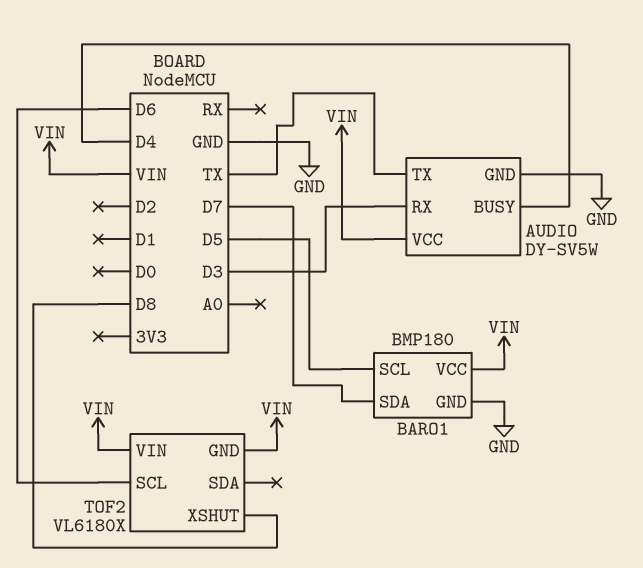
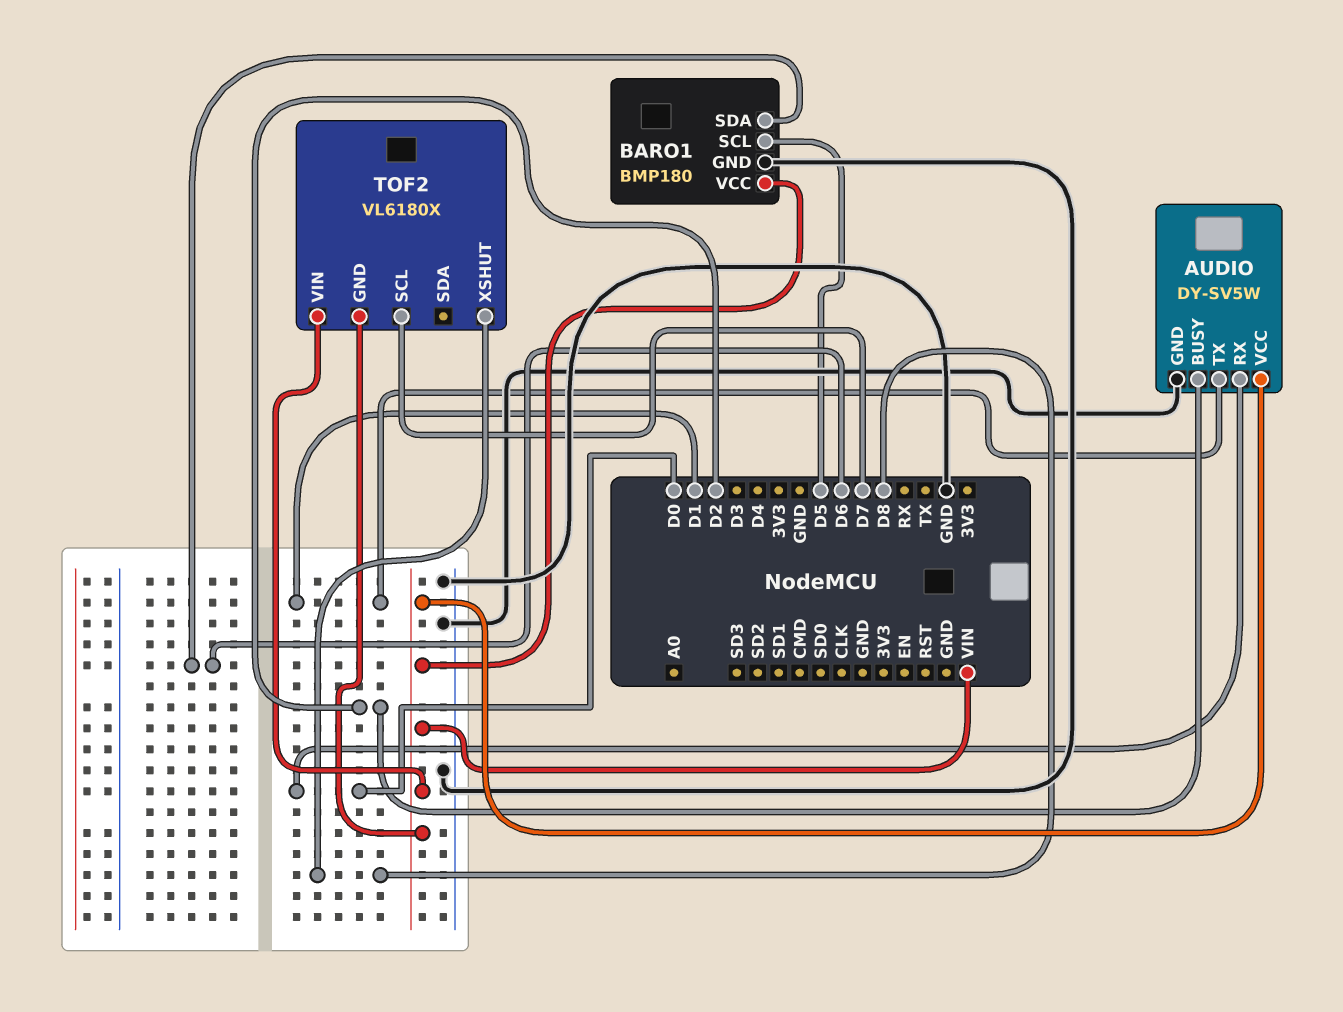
AUDIO pin BUSY: D4 -> D2
AUDIO pin RX: D3 -> D0
AUDIO pin TX: TX -> D1
BARO1 pin SDA: D7 -> D6
TOF2 pin SCL: D6 -> D7

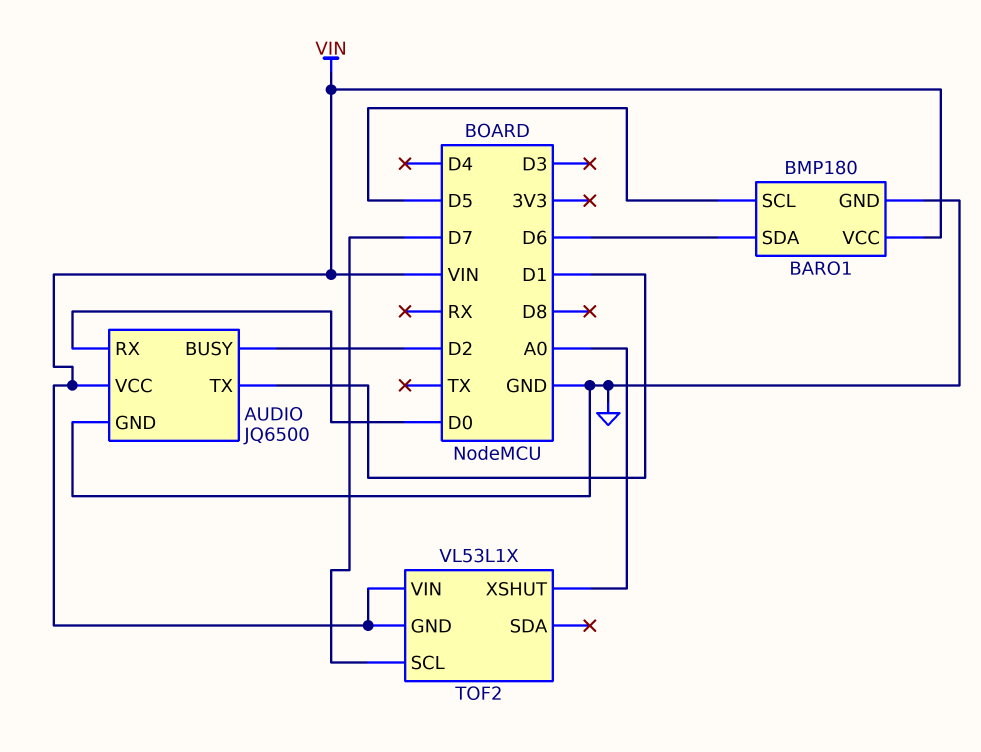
AUDIO: DY-SV5W -> JQ6500
TOF2: VL6180X -> VL53L1X
TOF2 pin XSHUT: D8 -> A0

